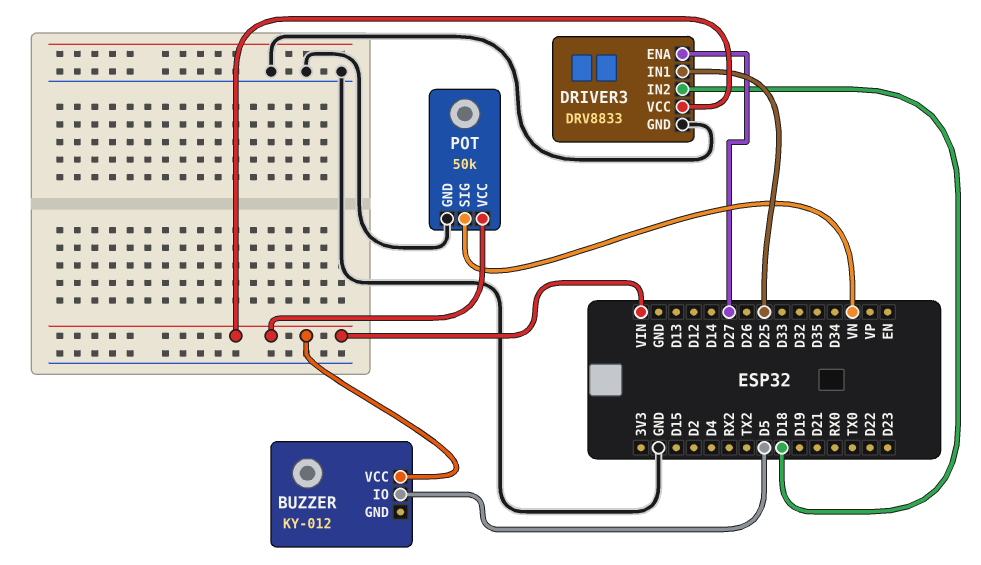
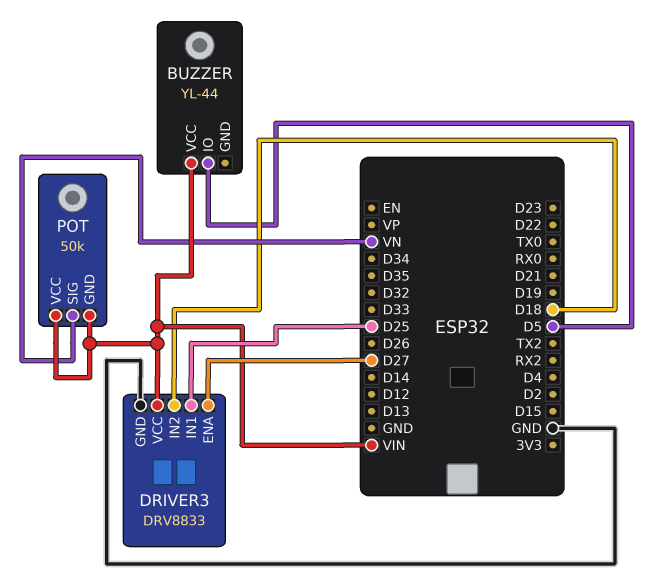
BUZZER: KY-012 -> YL-44
POT pin GND: GND -> VIN

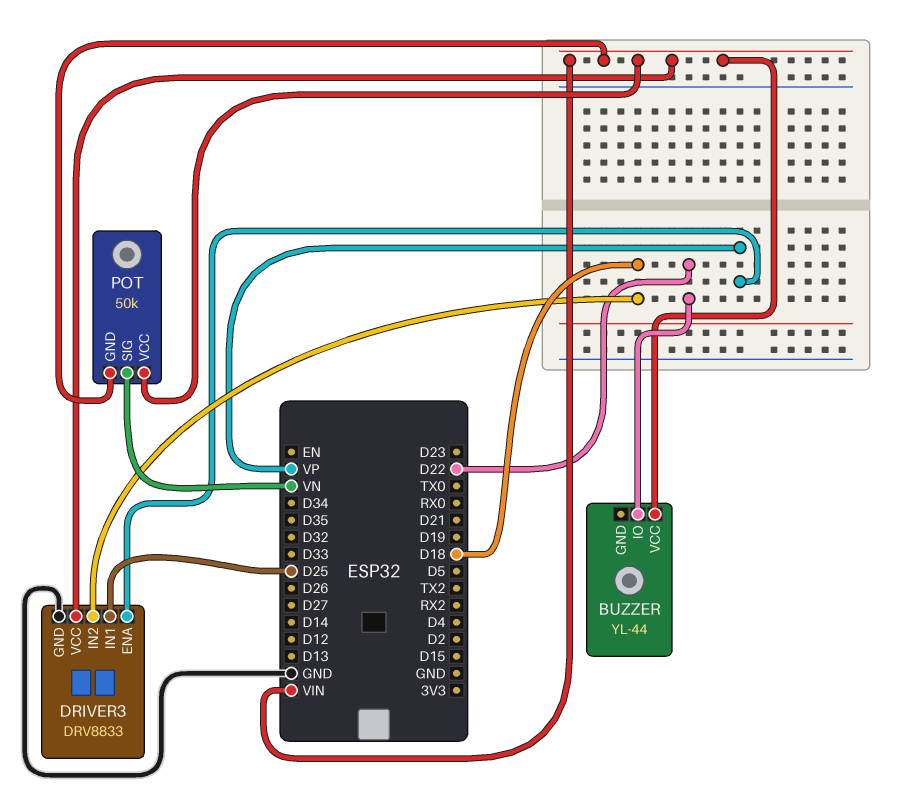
BUZZER pin IO: D5 -> D22
DRIVER3 pin ENA: D27 -> VP

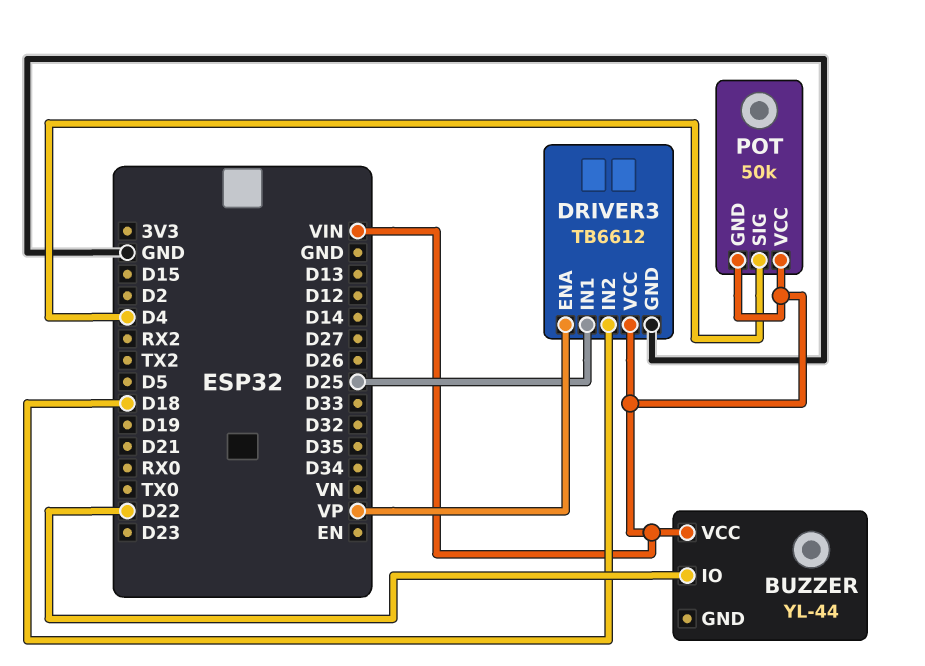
DRIVER3: DRV8833 -> TB6612
POT pin SIG: VN -> D4

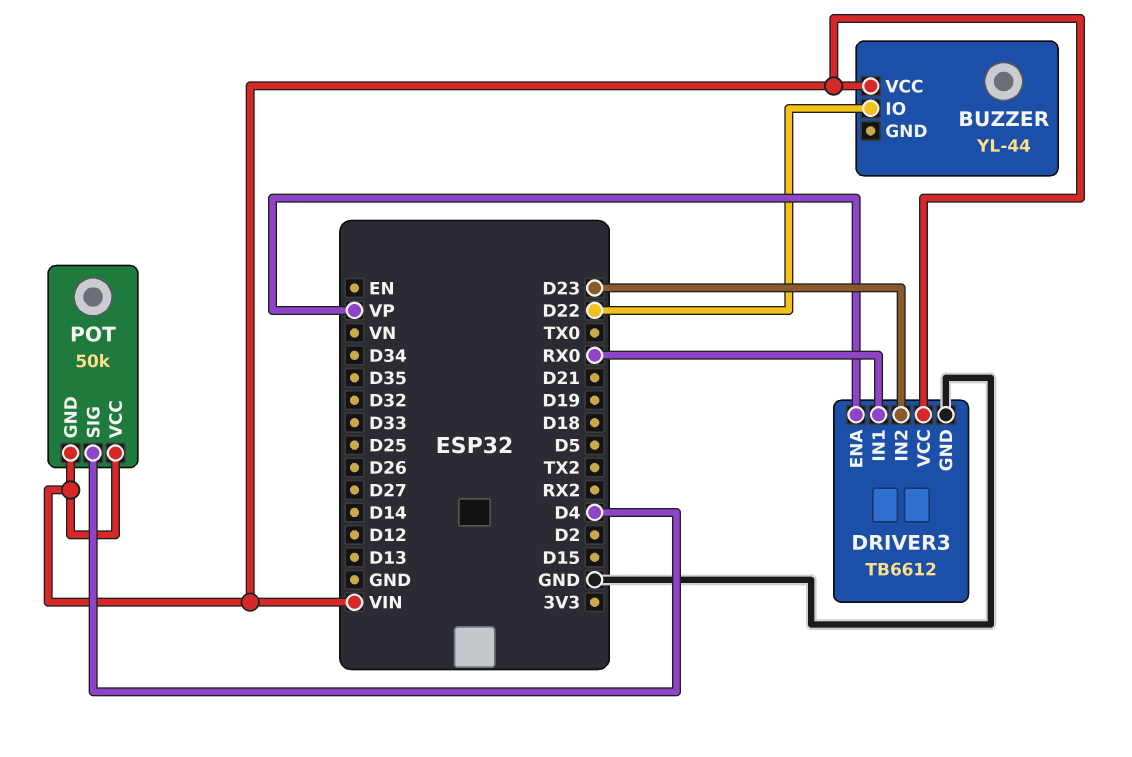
DRIVER3 pin IN1: D25 -> RX0
DRIVER3 pin IN2: D18 -> D23

